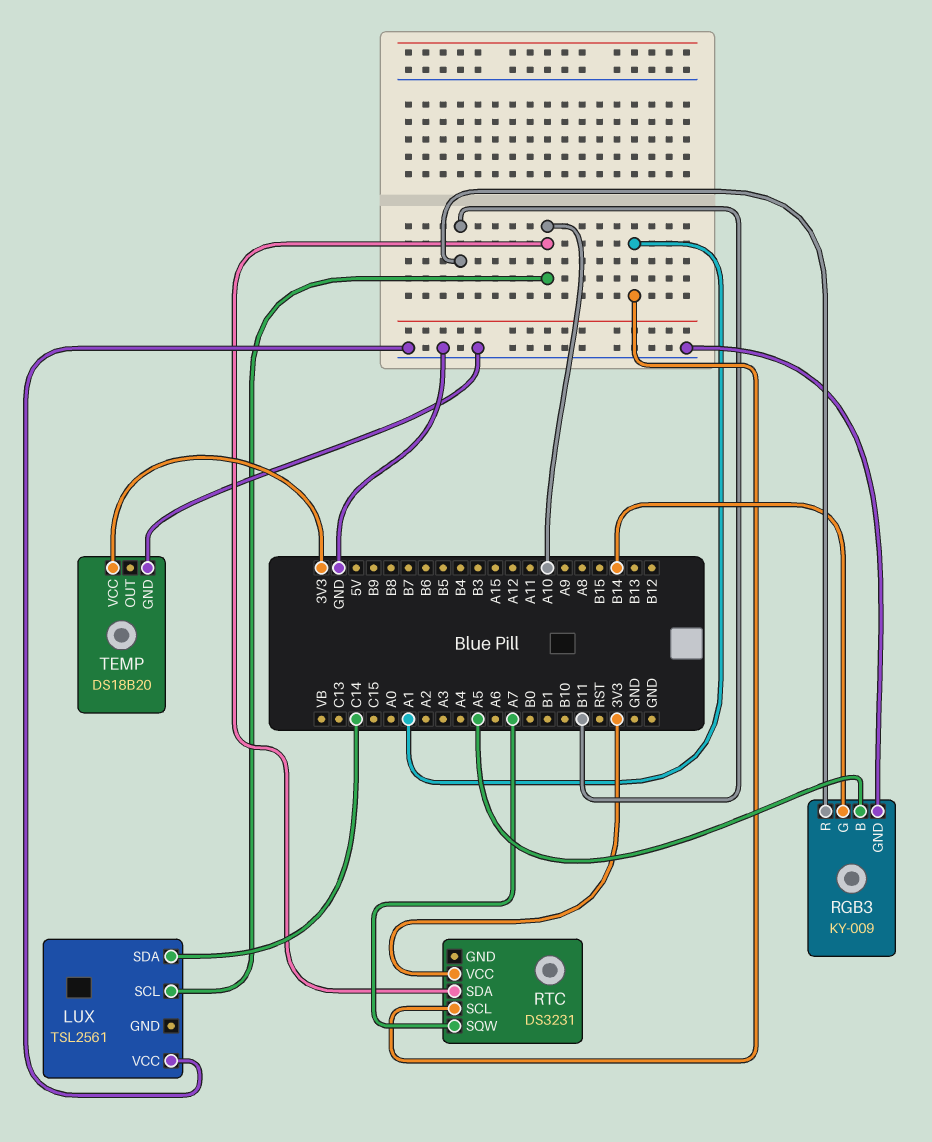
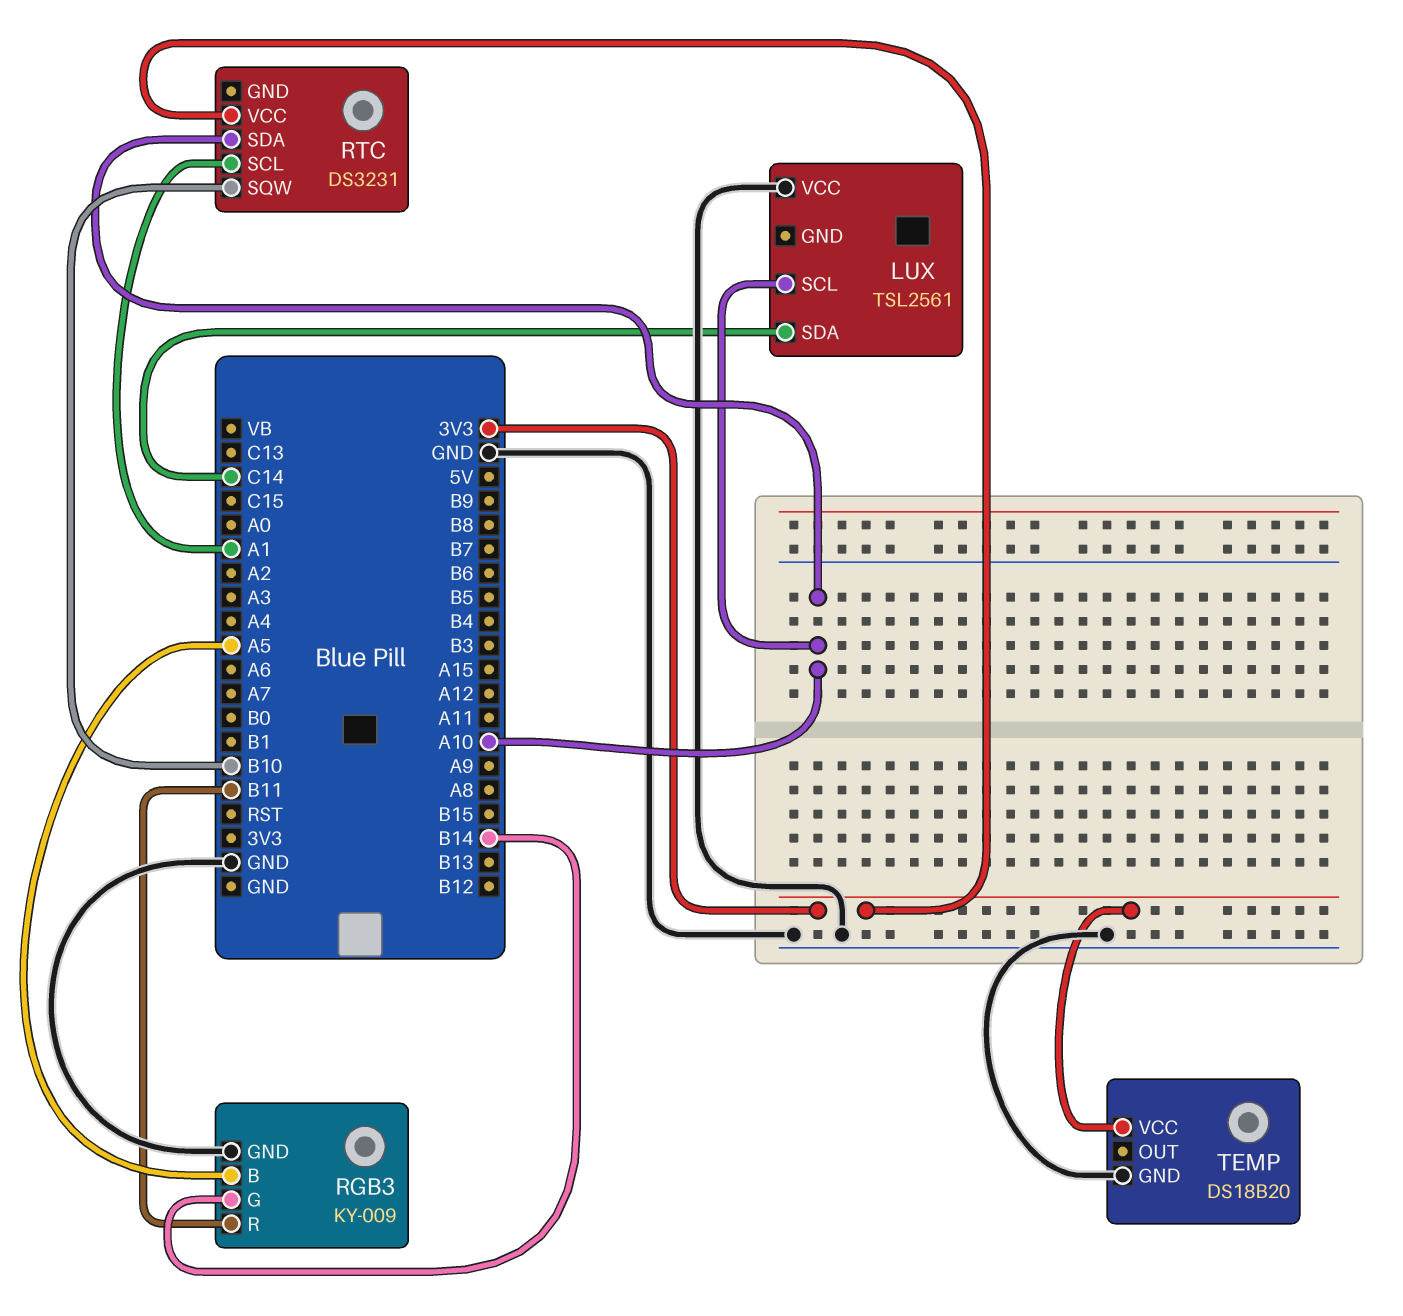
RTC pin SQW: A7 -> B10

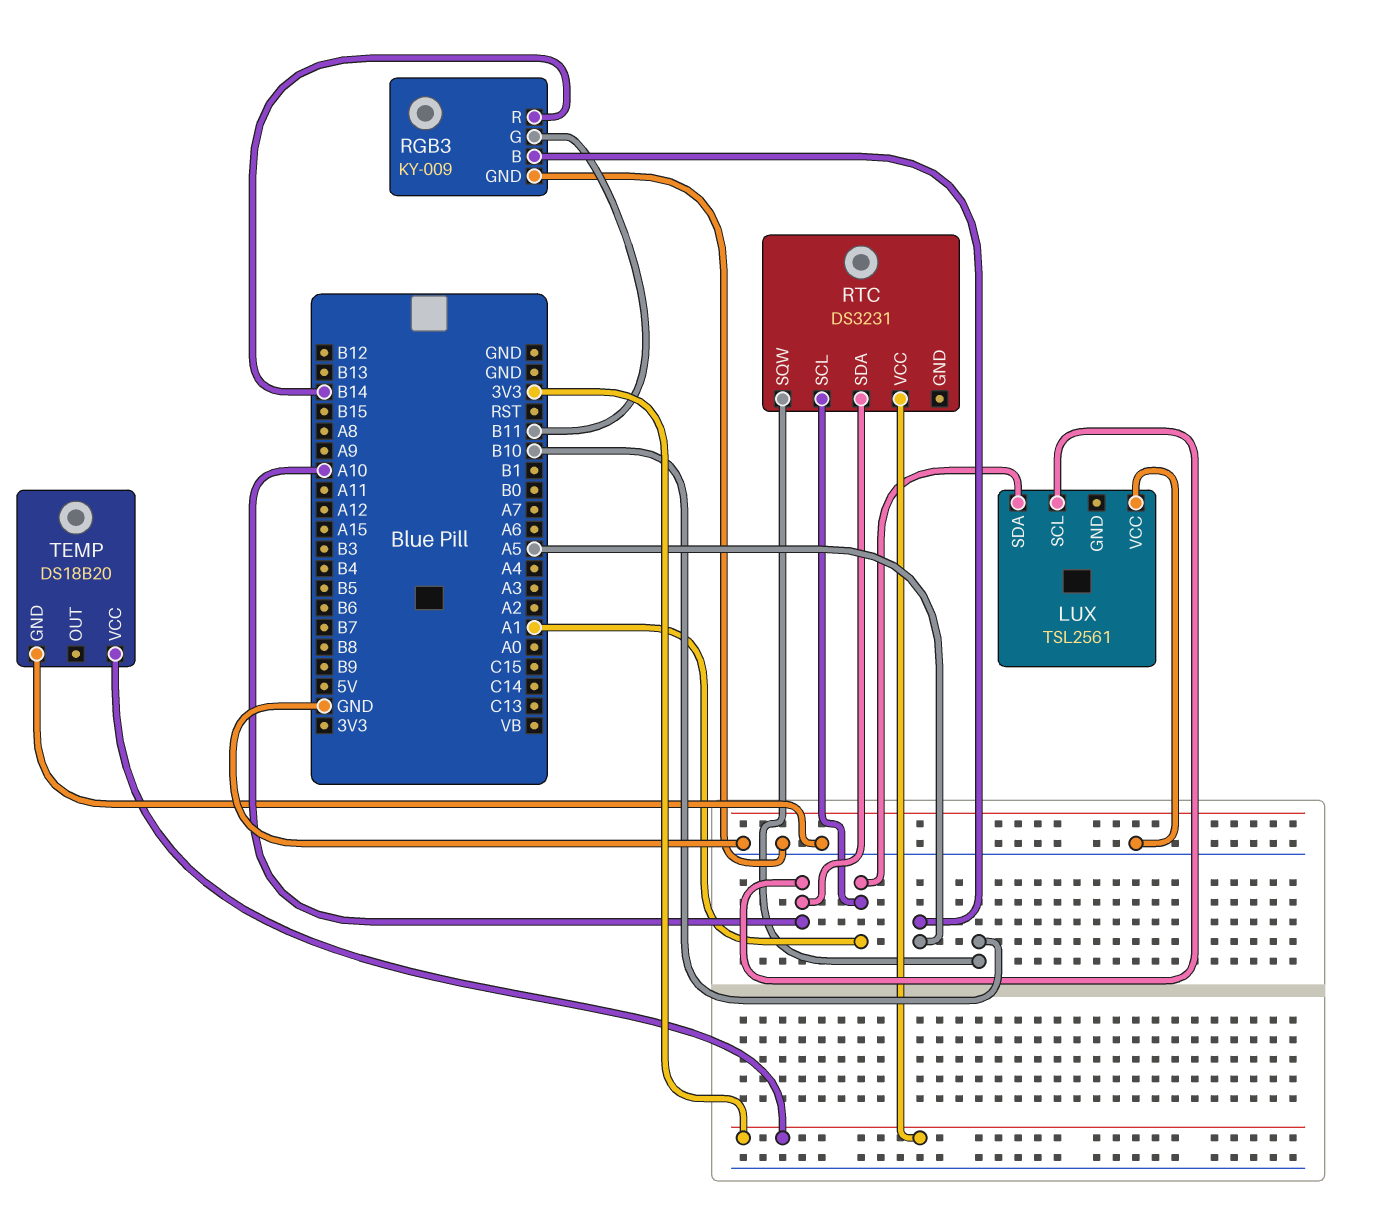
LUX pin SDA: C14 -> A1
RGB3 pin G: B14 -> B11
RGB3 pin R: B11 -> B14

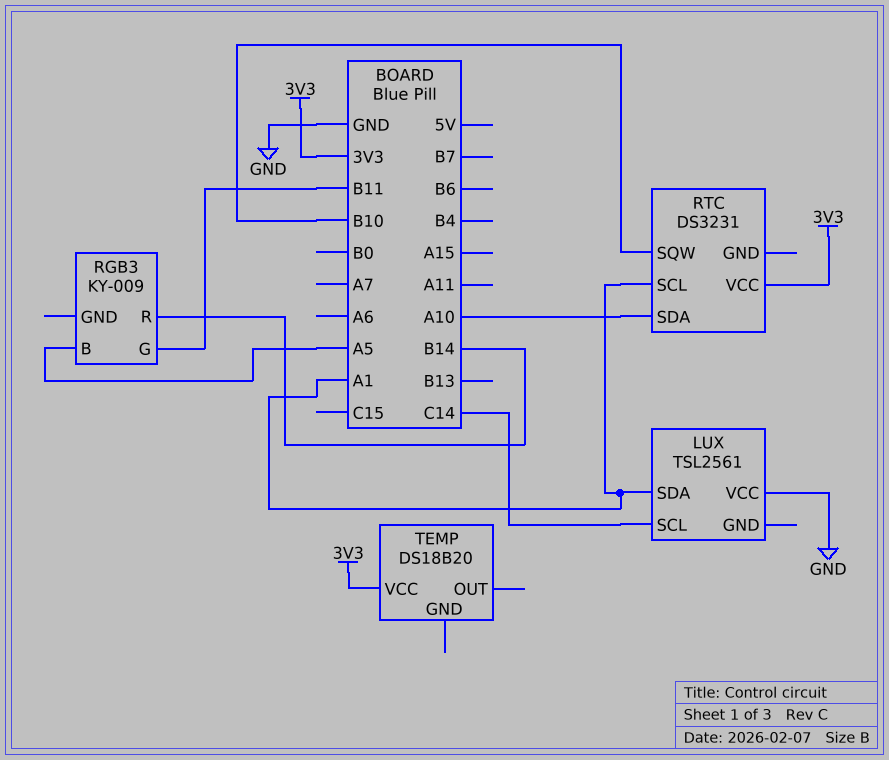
LUX pin SCL: A10 -> C14
RGB3 pin GND: GND -> none
TEMP pin GND: GND -> none

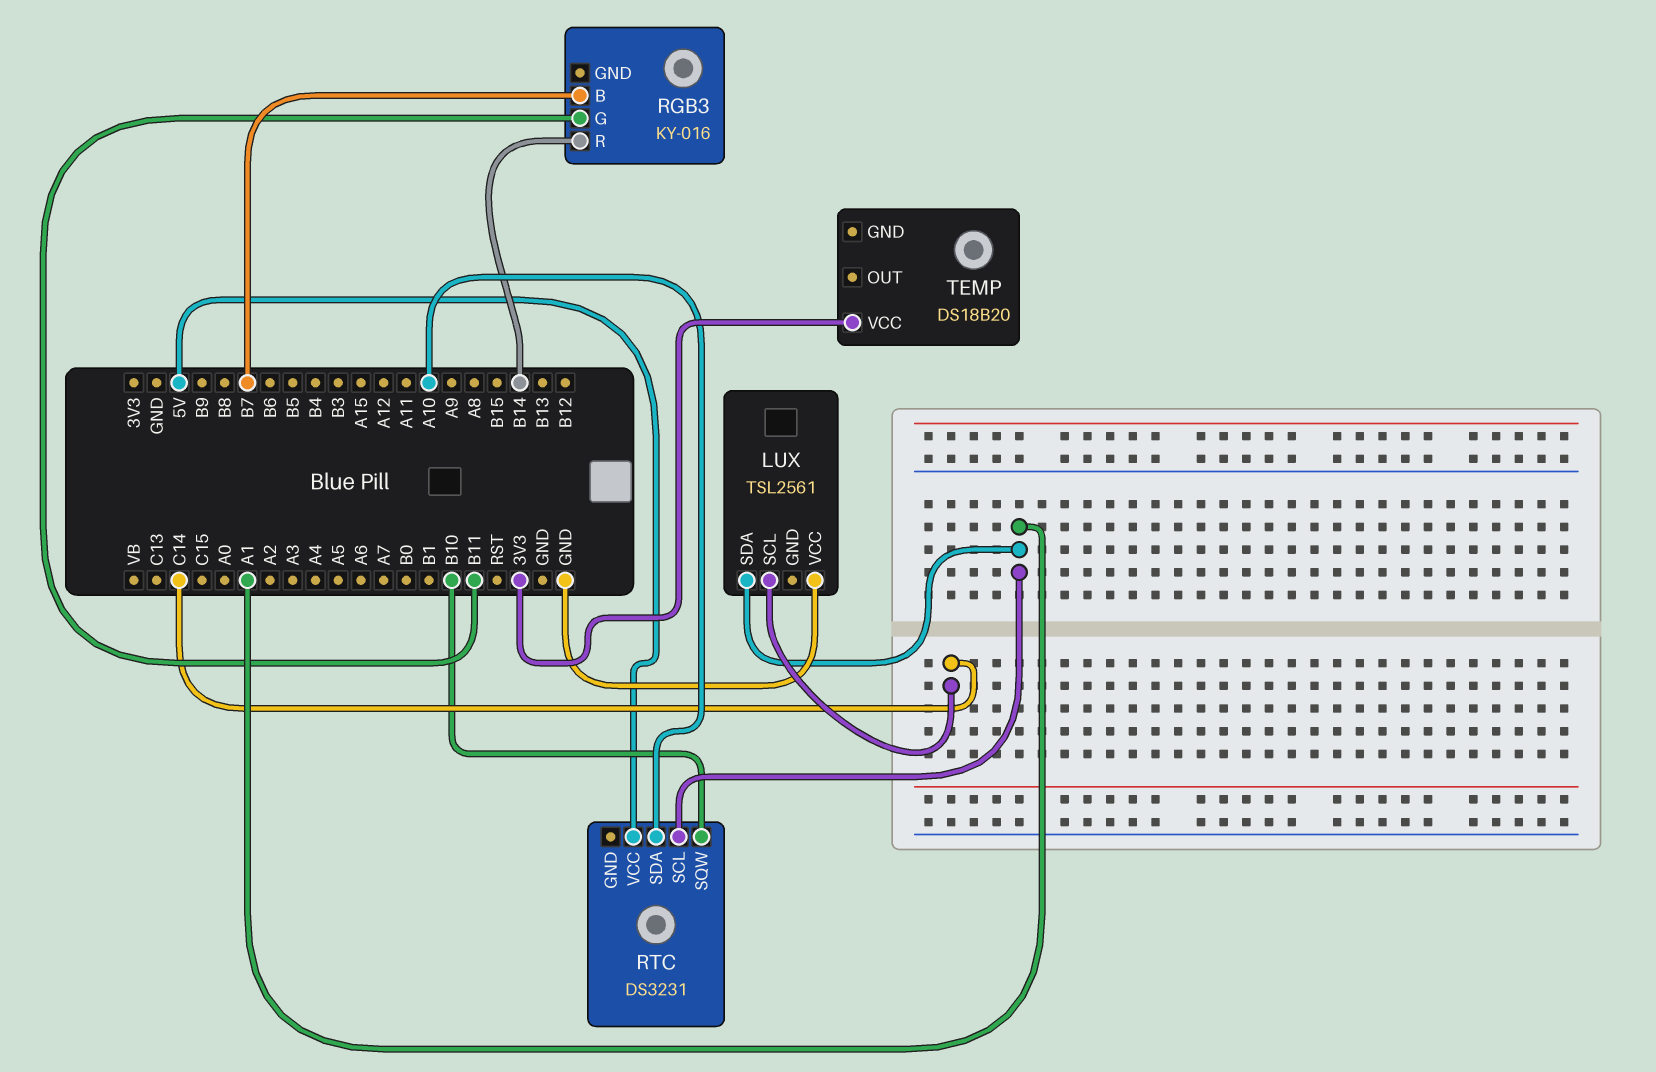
RGB3: KY-009 -> KY-016
RGB3 pin B: A5 -> B7
RTC pin VCC: 3V3 -> 5V

